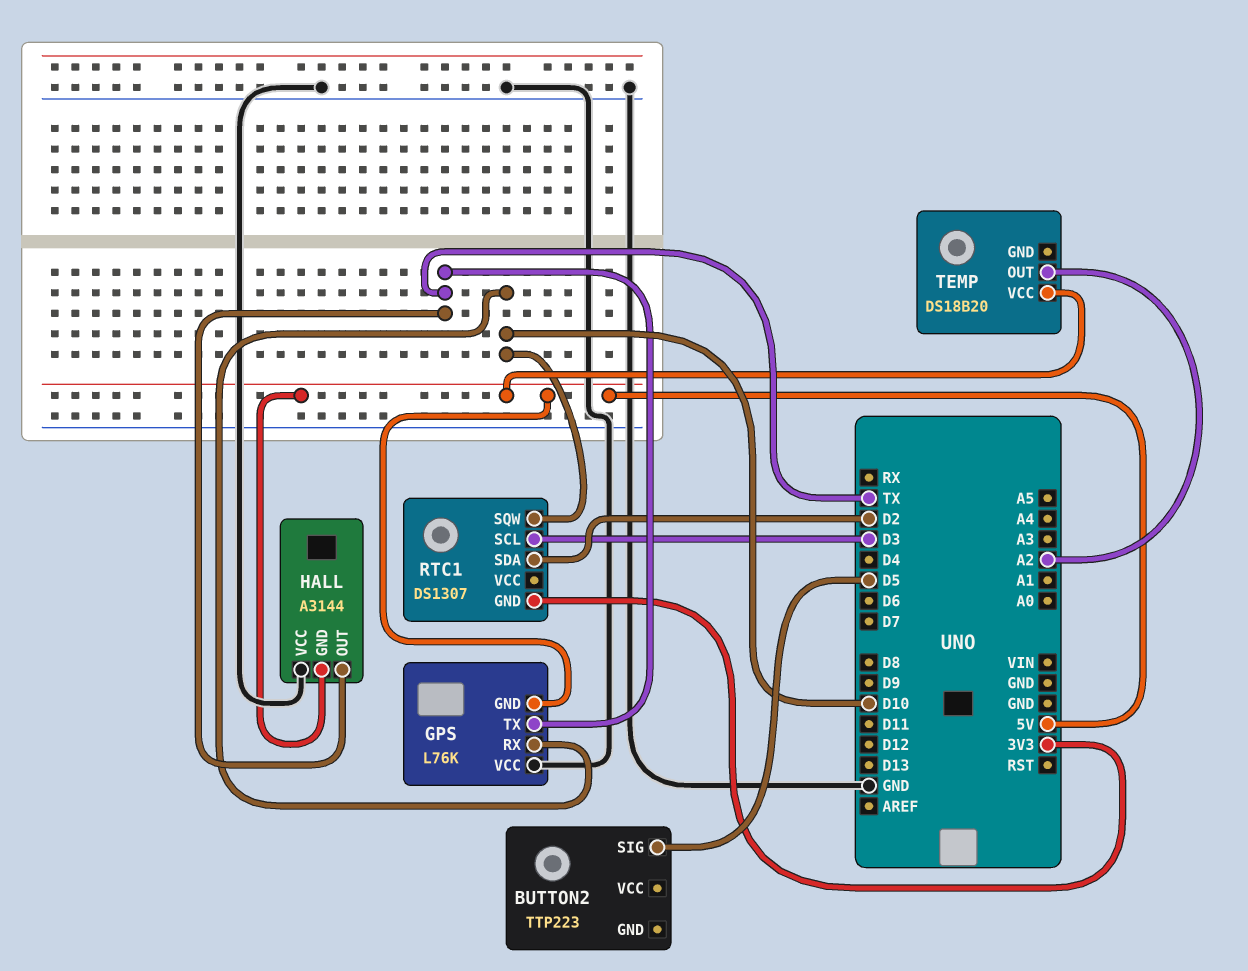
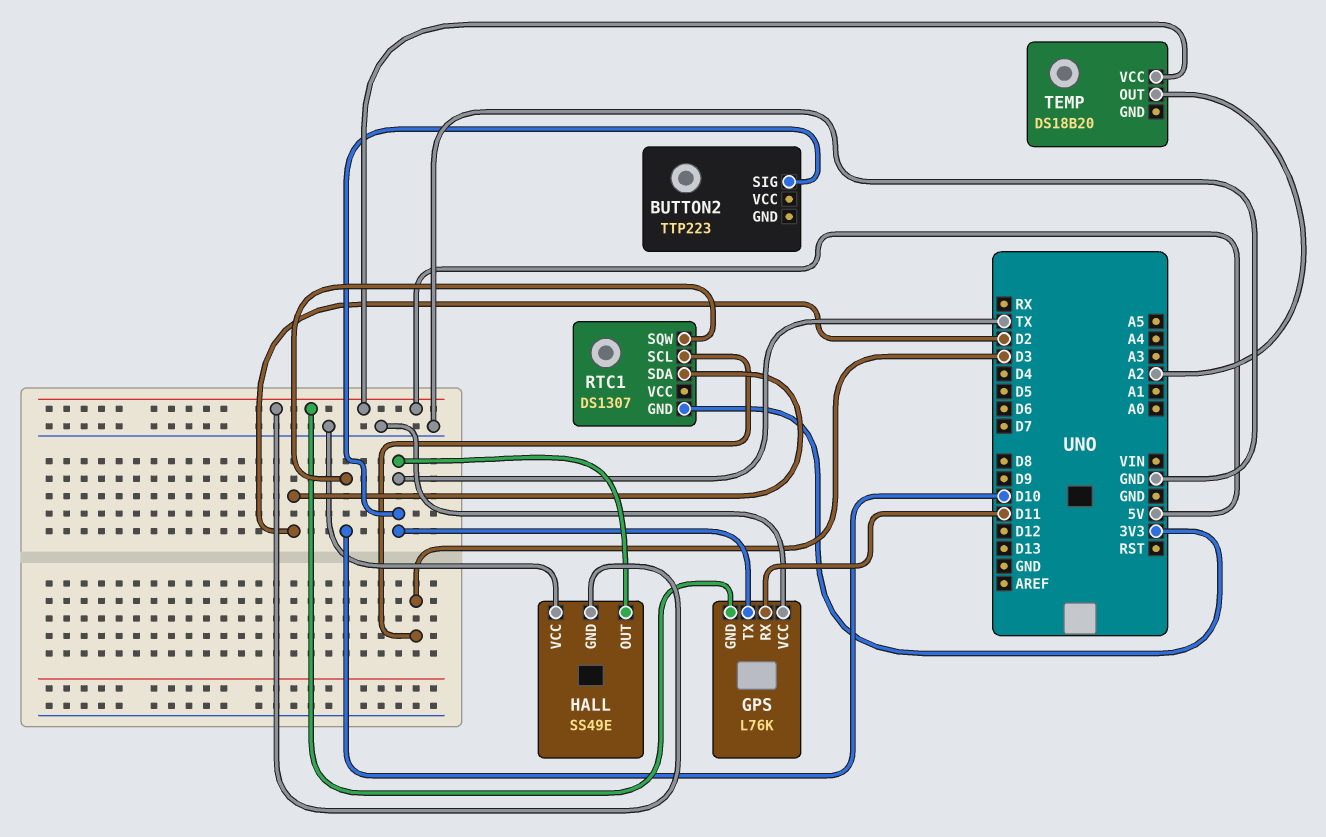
BUTTON2 pin SIG: D5 -> TX
GPS pin RX: D10 -> D11
HALL: A3144 -> SS49E

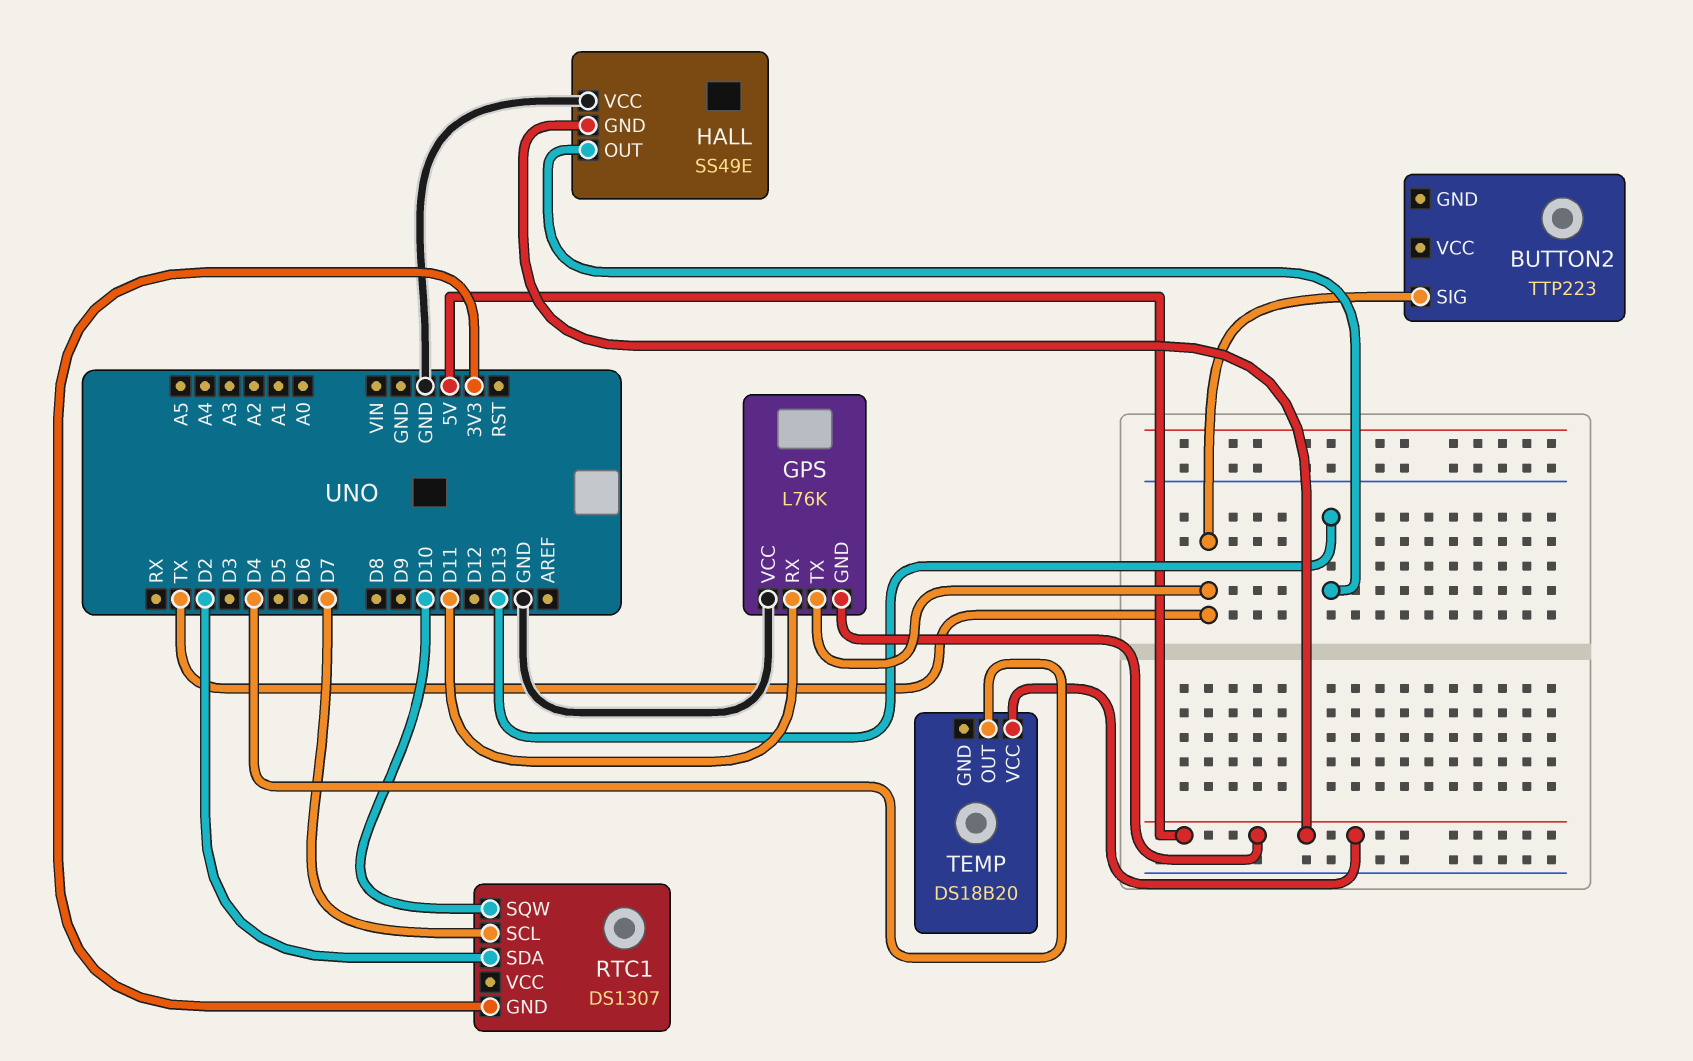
HALL pin OUT: TX -> D13
RTC1 pin SCL: D3 -> D7
TEMP pin OUT: A2 -> D4

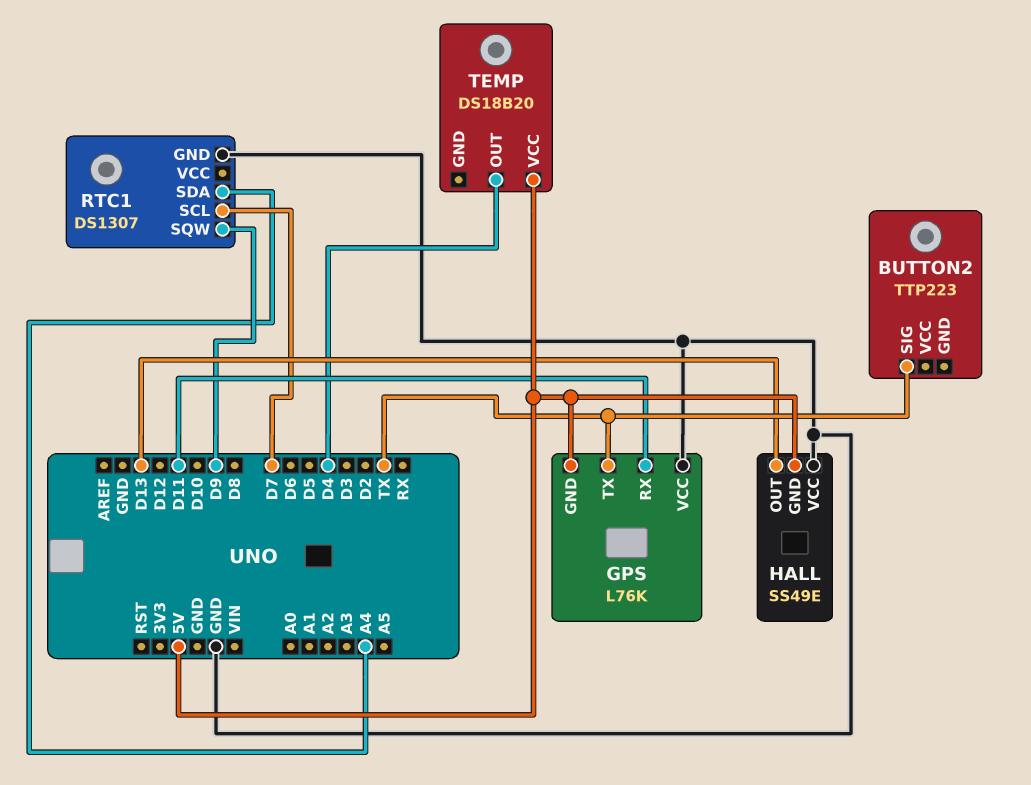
RTC1 pin GND: 3V3 -> GND
RTC1 pin SDA: D2 -> A4
RTC1 pin SQW: D10 -> D9

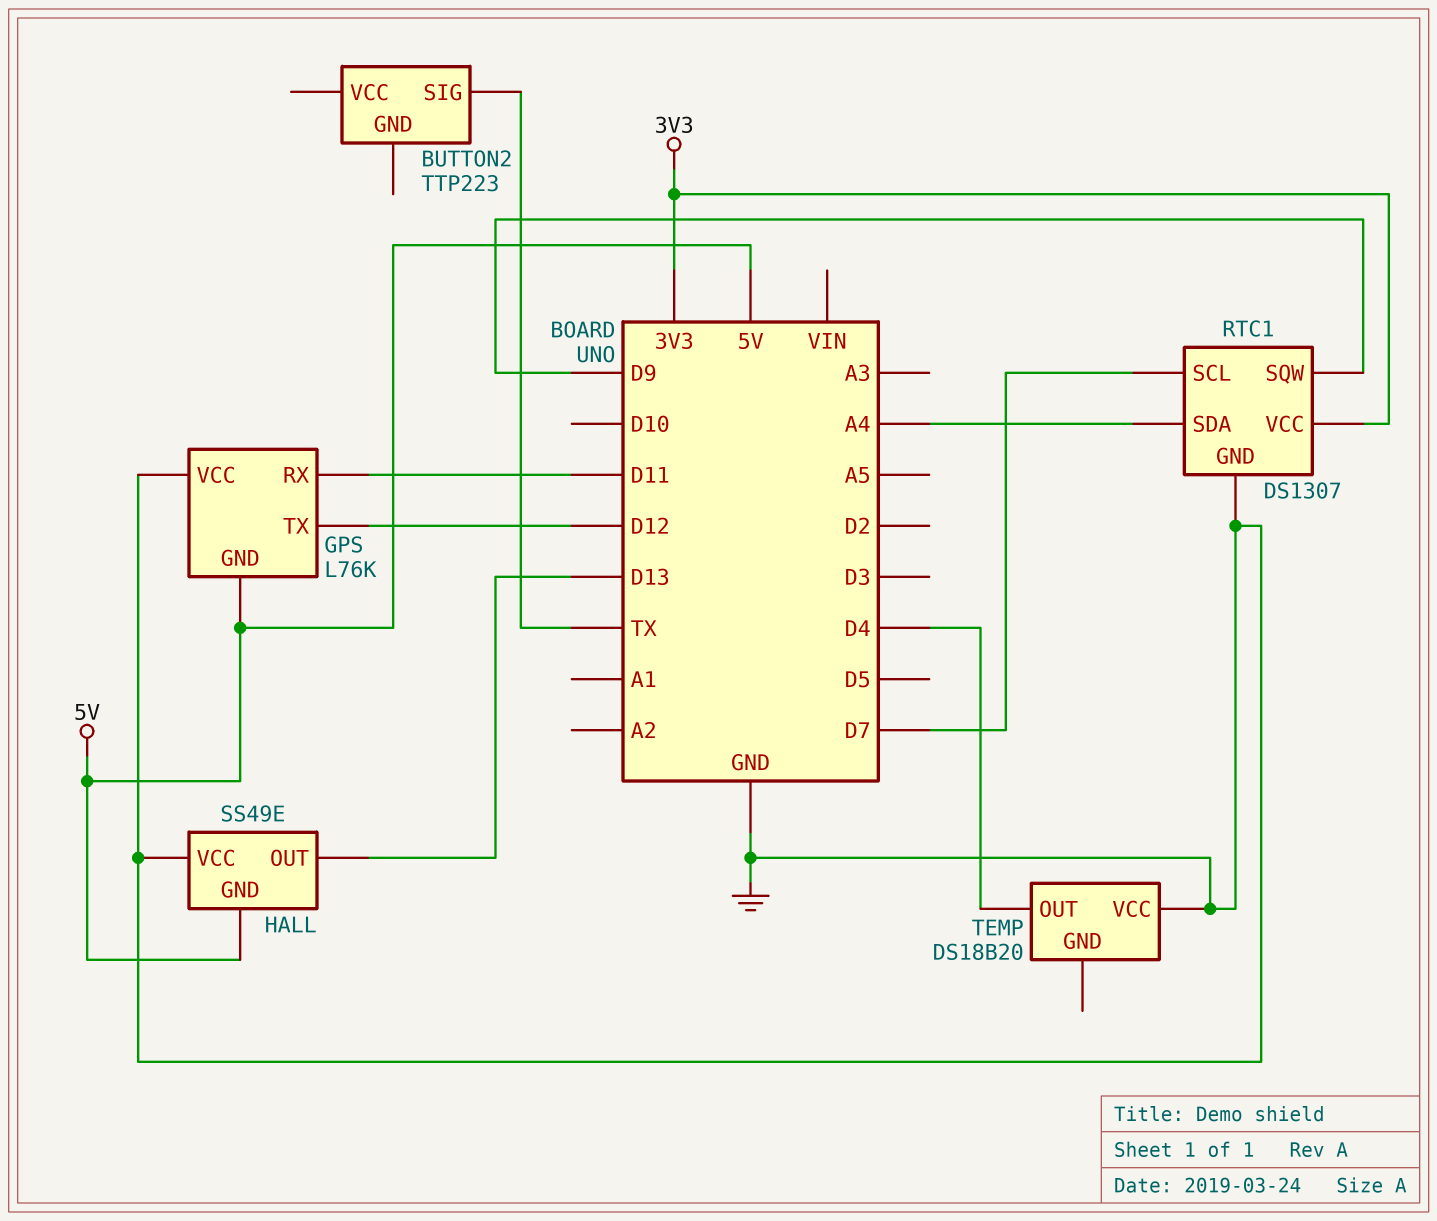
GPS pin TX: TX -> D12
RTC1 pin VCC: none -> 3V3
TEMP pin VCC: 5V -> GND

